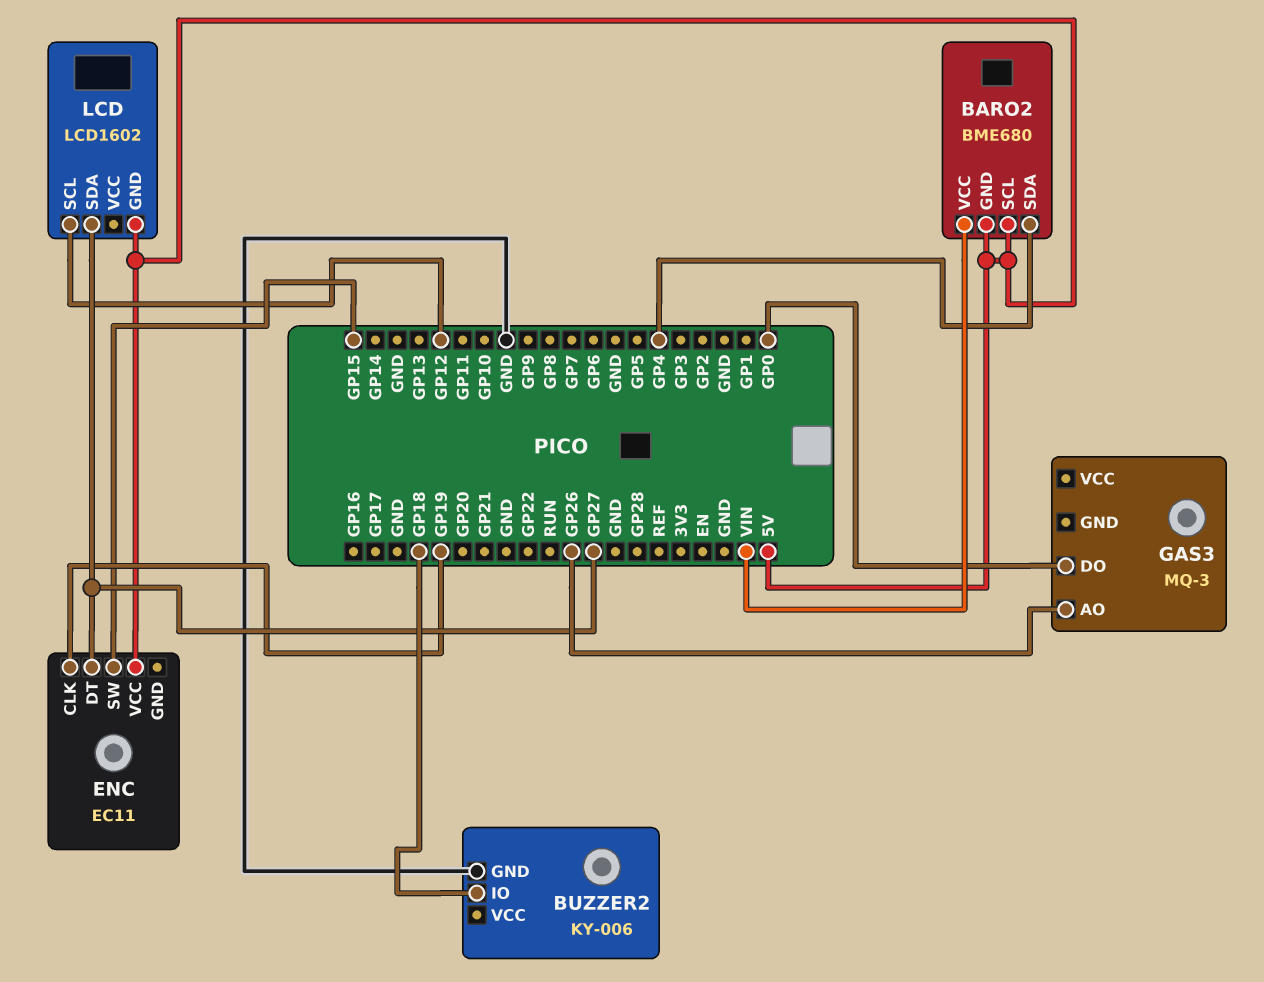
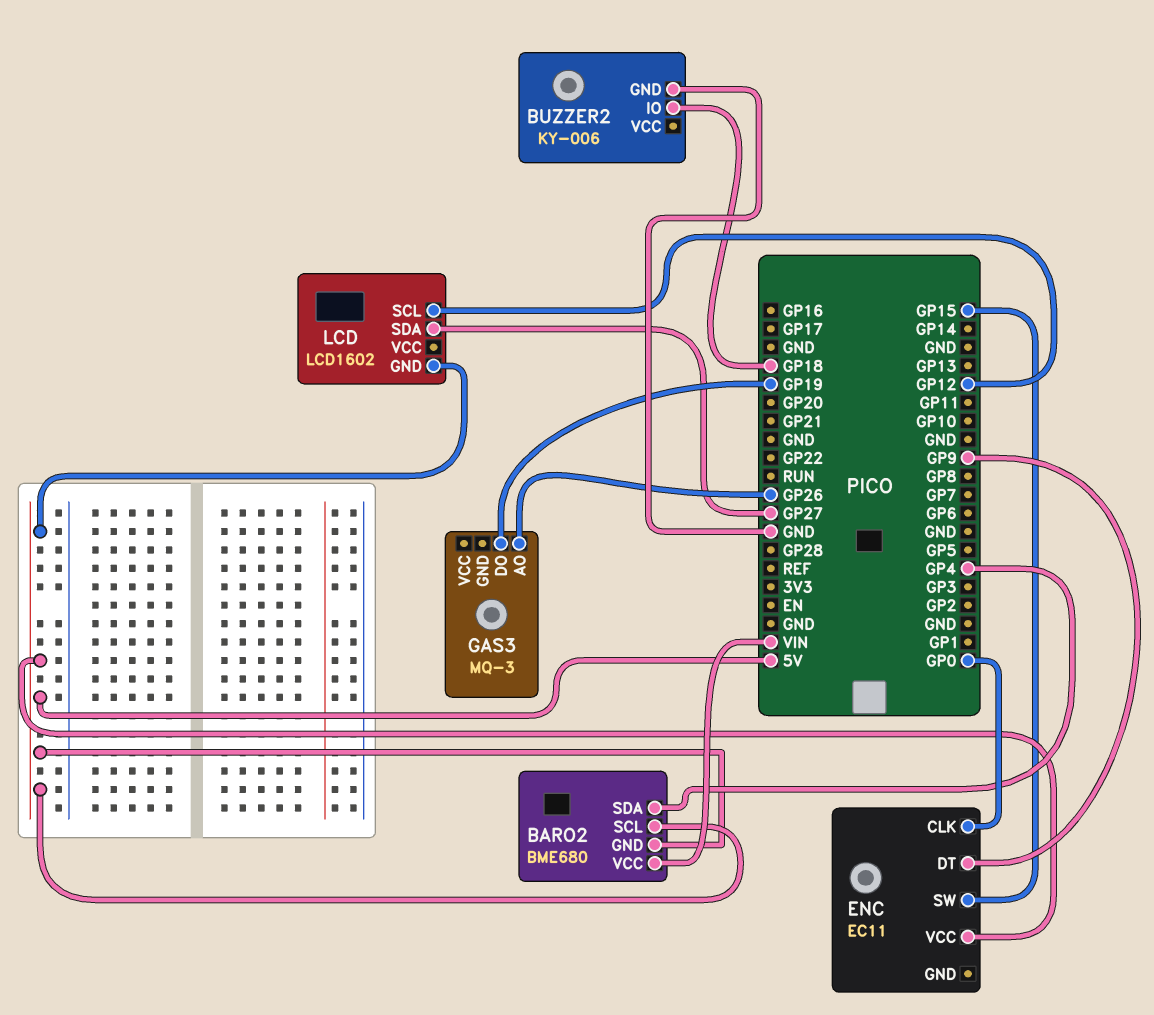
ENC pin CLK: GP19 -> GP0
ENC pin DT: GP27 -> GP9
GAS3 pin DO: GP0 -> GP19

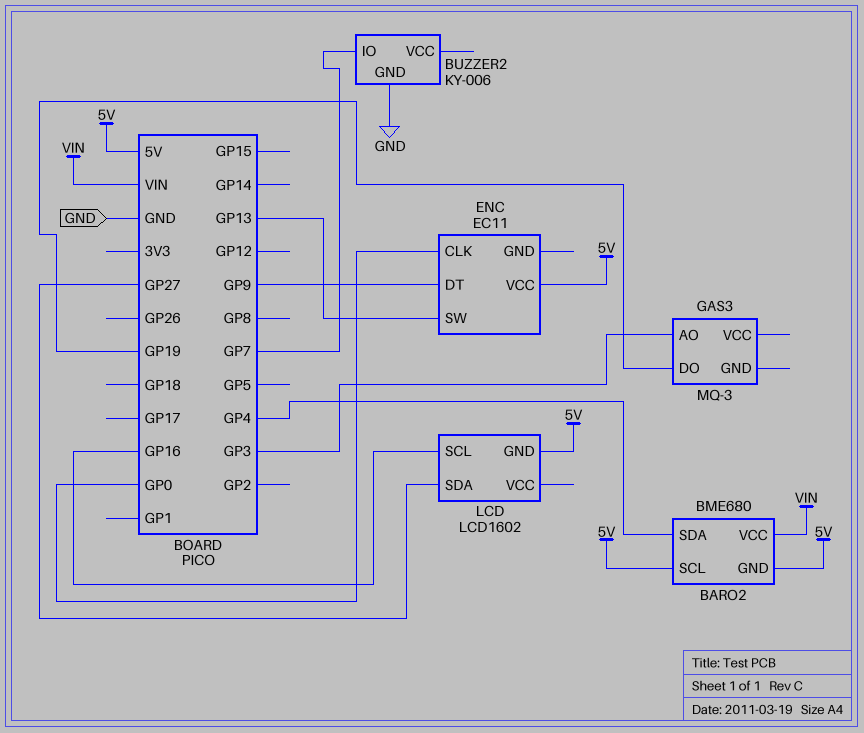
BUZZER2 pin IO: GP18 -> GP7
ENC pin SW: GP15 -> GP13
GAS3 pin AO: GP26 -> GP3
LCD pin SCL: GP12 -> GP16

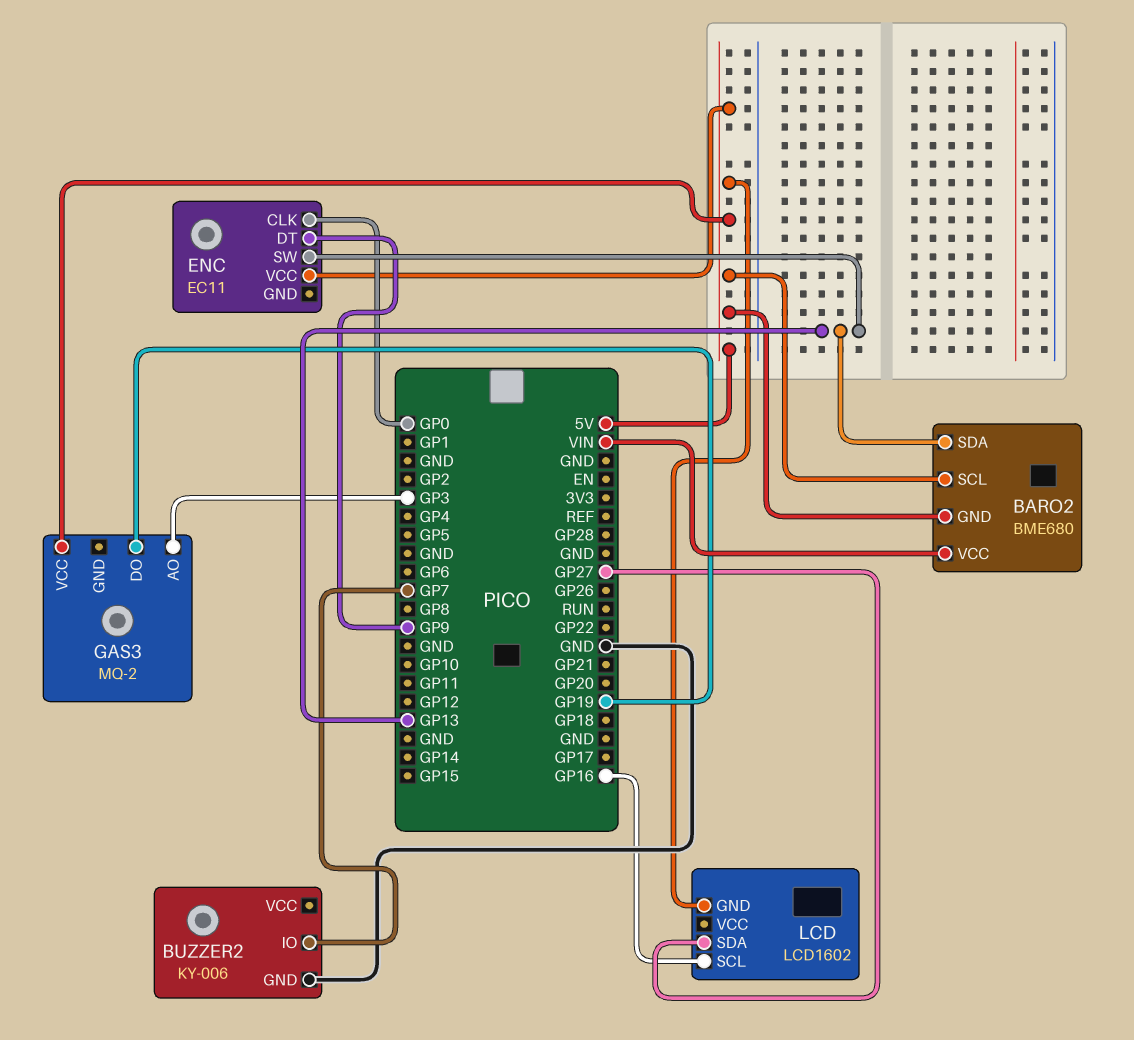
BARO2 pin SDA: GP4 -> GP13
GAS3: MQ-3 -> MQ-2
GAS3 pin VCC: none -> 5V

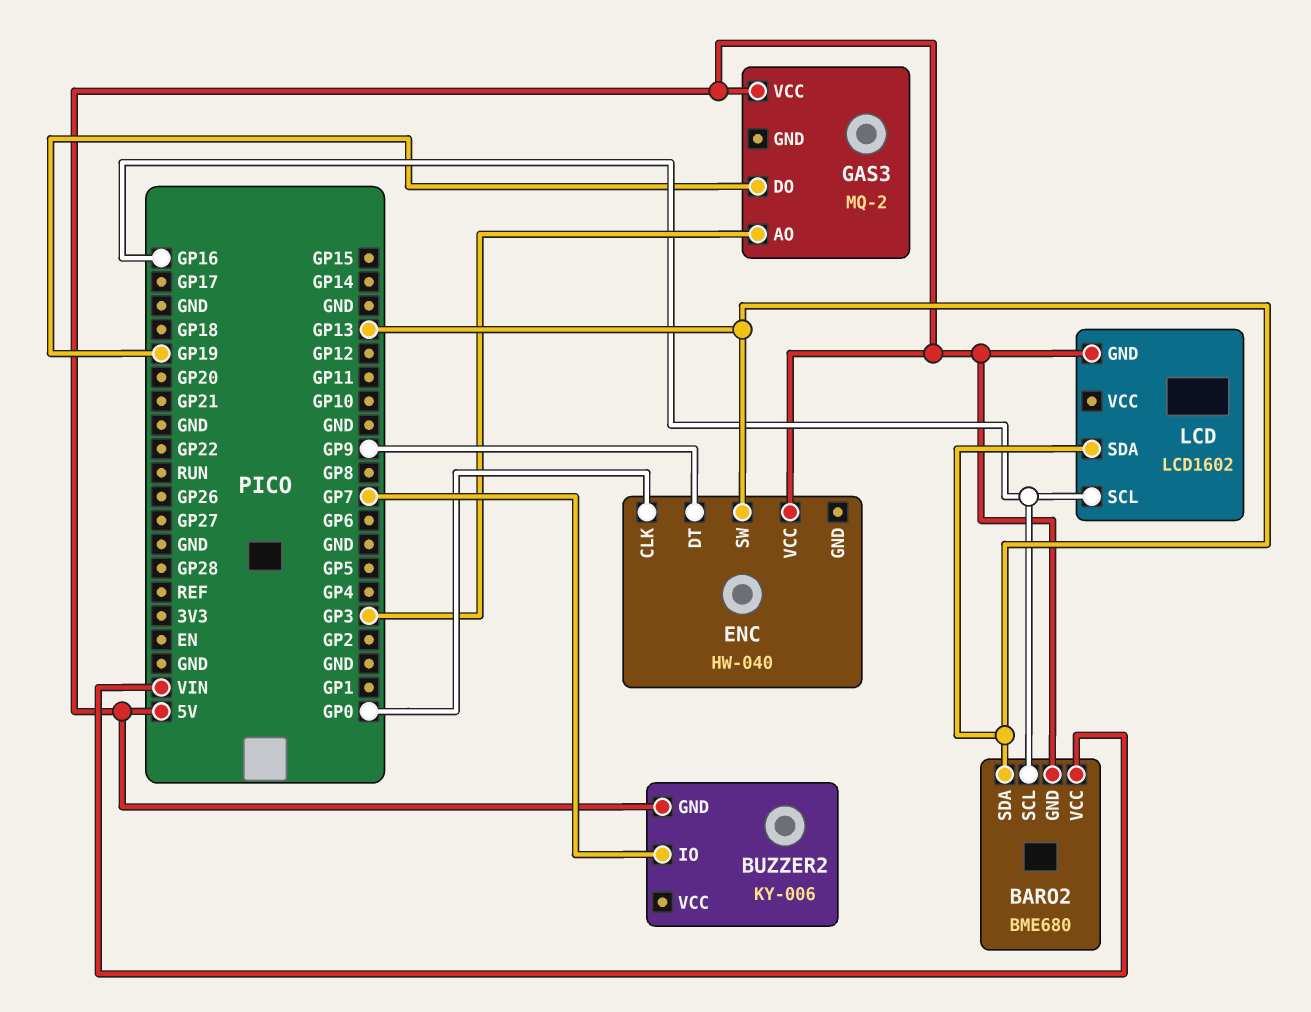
BARO2 pin SCL: 5V -> GP16
BUZZER2 pin GND: GND -> 5V
ENC: EC11 -> HW-040
LCD pin SDA: GP27 -> GP13

